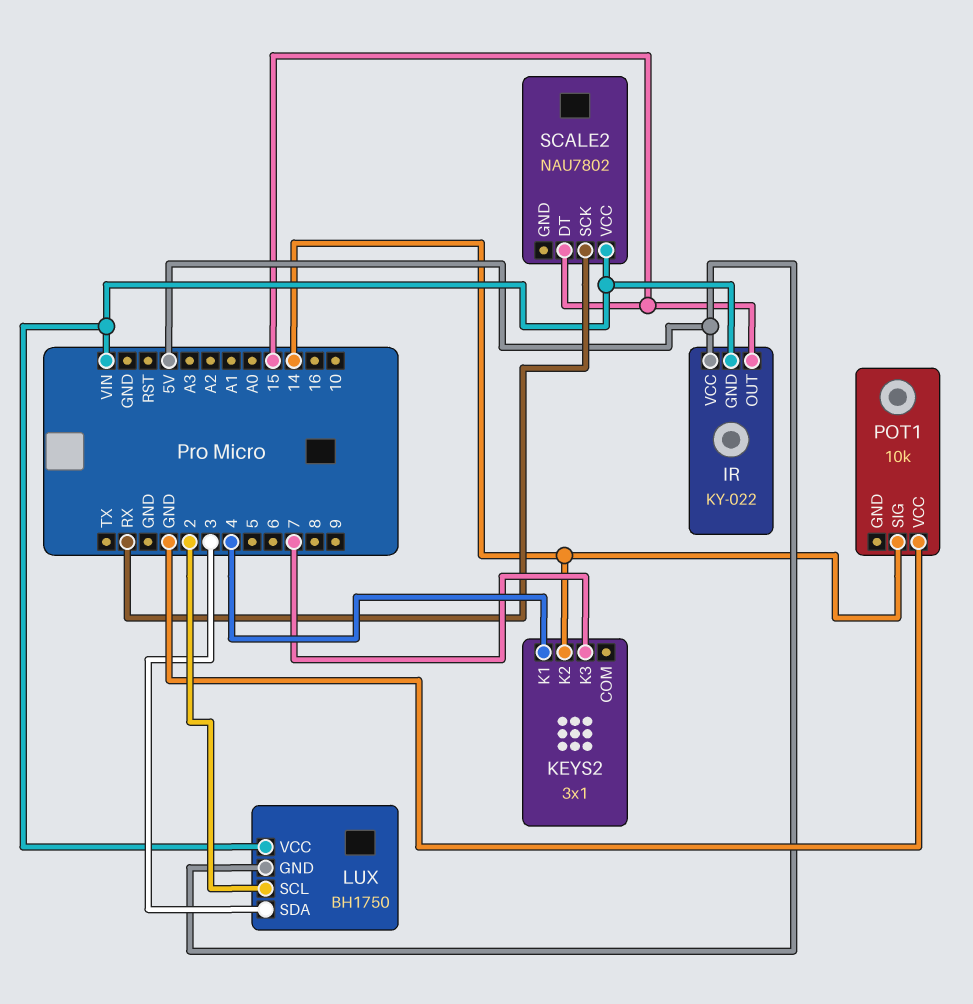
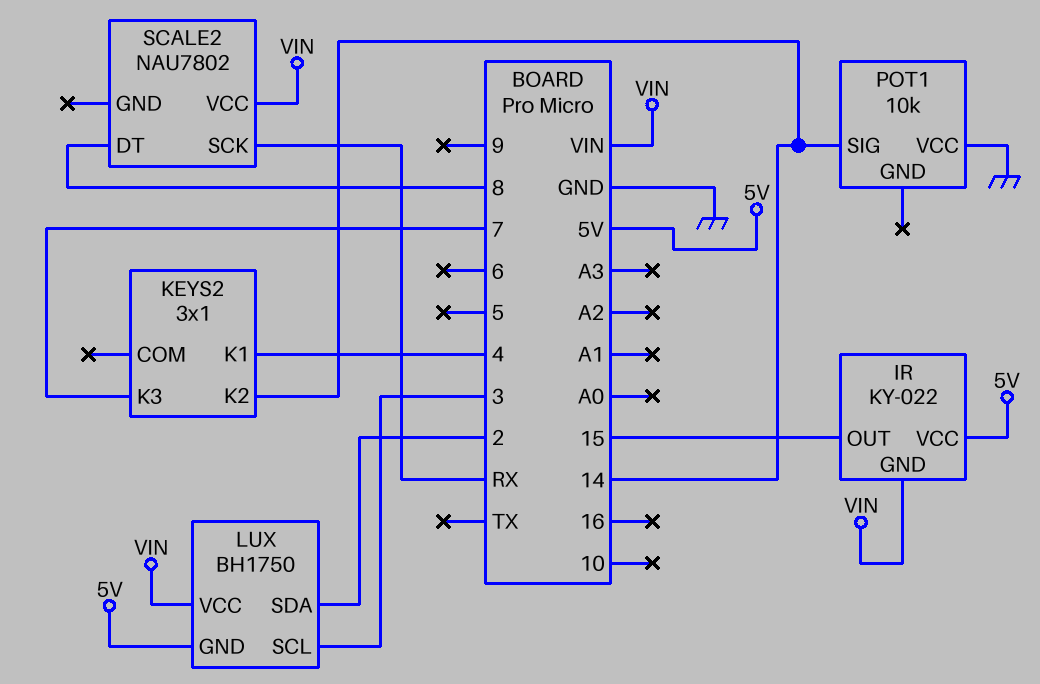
LUX pin SCL: 2 -> 3
LUX pin SDA: 3 -> 2
SCALE2 pin DT: 15 -> 8

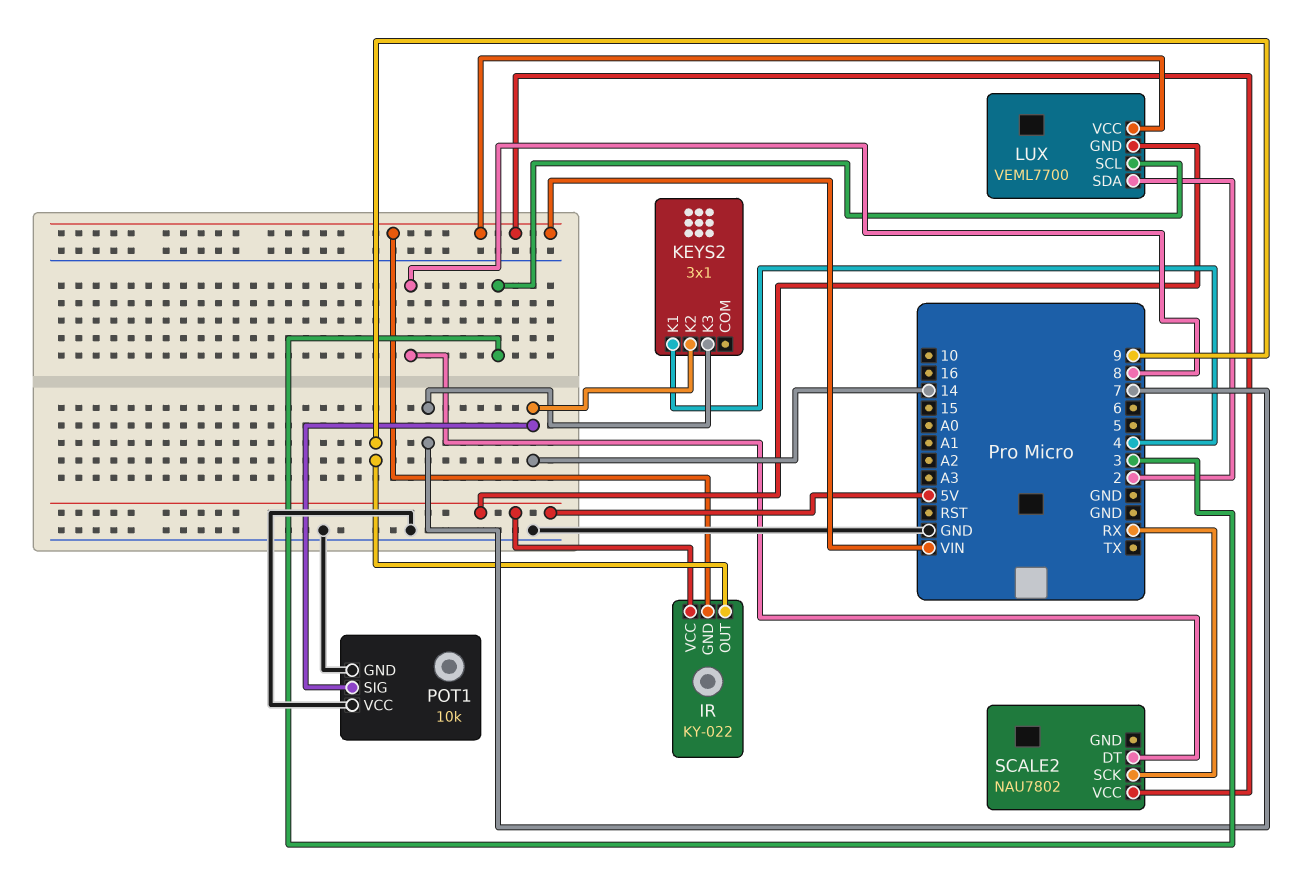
IR pin OUT: 15 -> 9
LUX: BH1750 -> VEML7700
POT1 pin GND: none -> GND

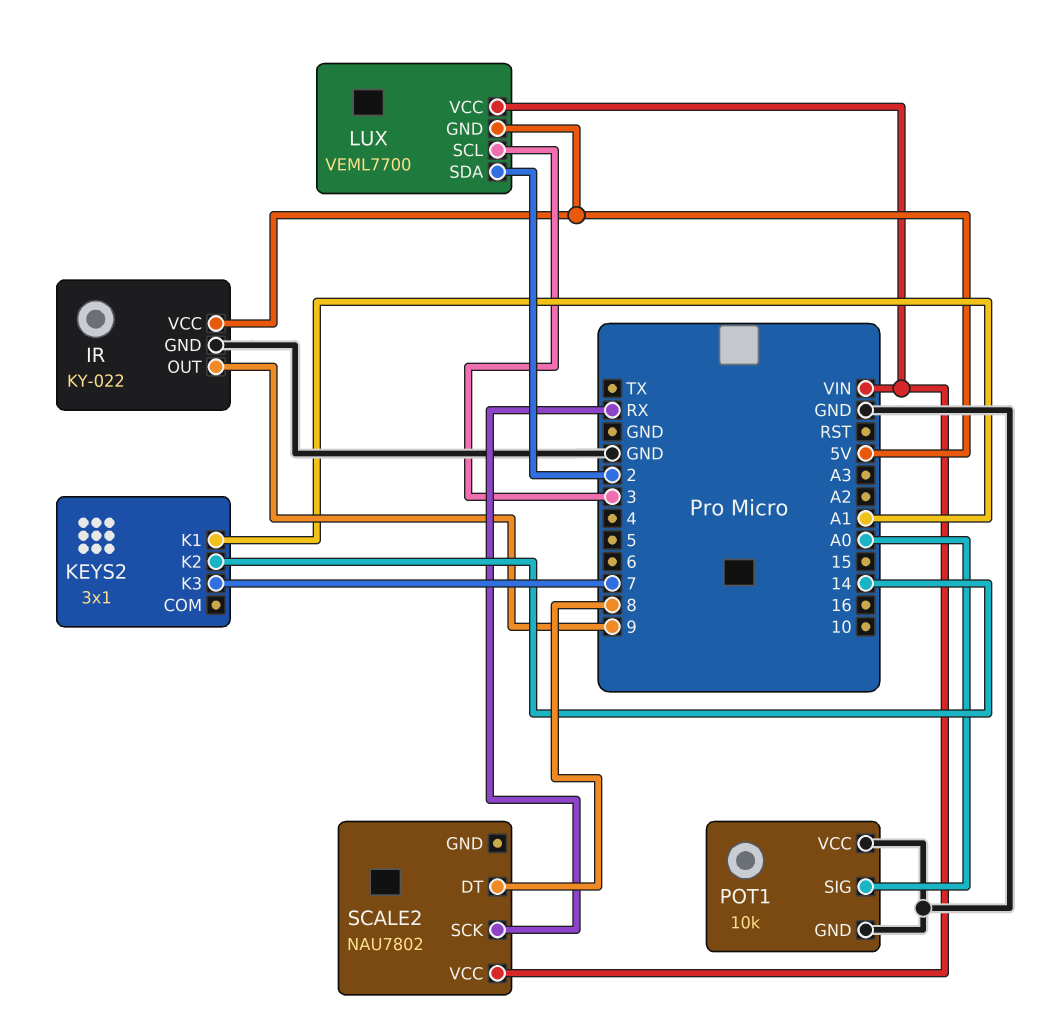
IR pin GND: VIN -> GND
KEYS2 pin K1: 4 -> A1
POT1 pin SIG: 14 -> A0

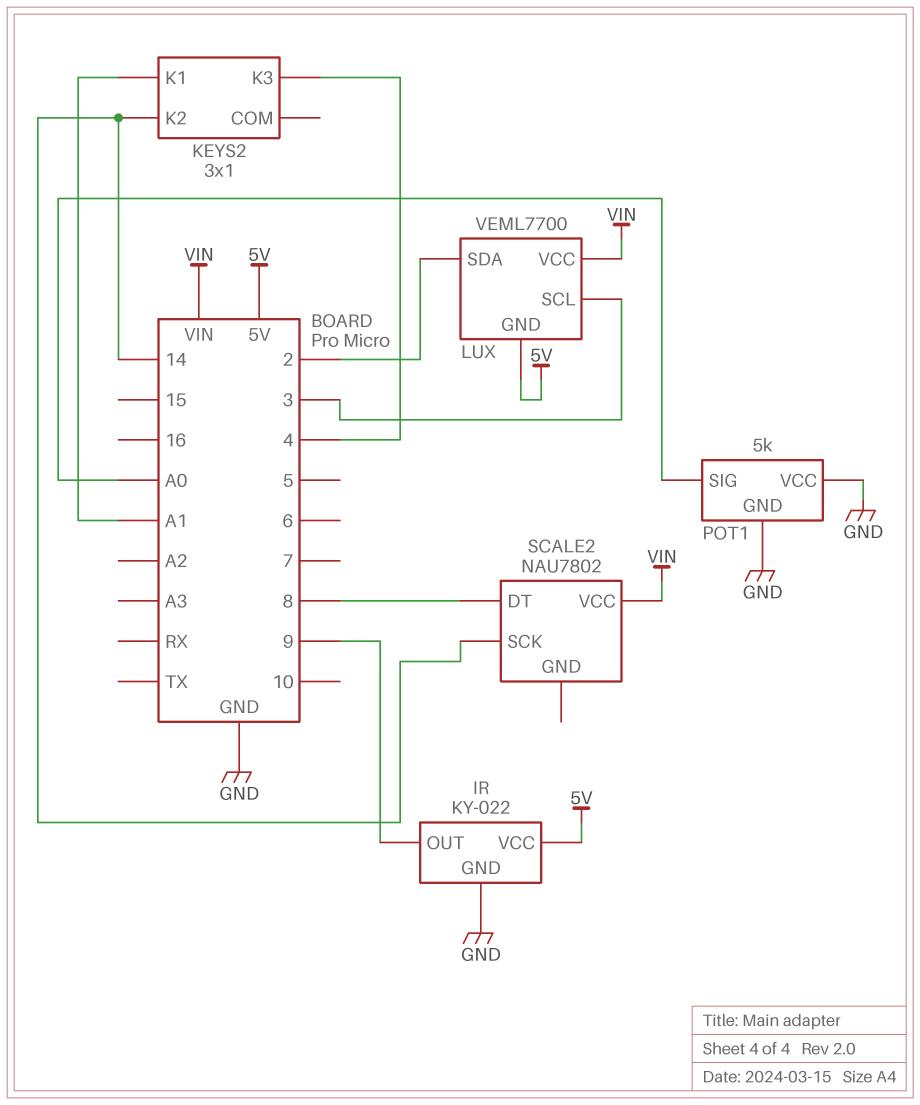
KEYS2 pin K3: 7 -> 4
POT1: 10k -> 5k
SCALE2 pin SCK: RX -> 14

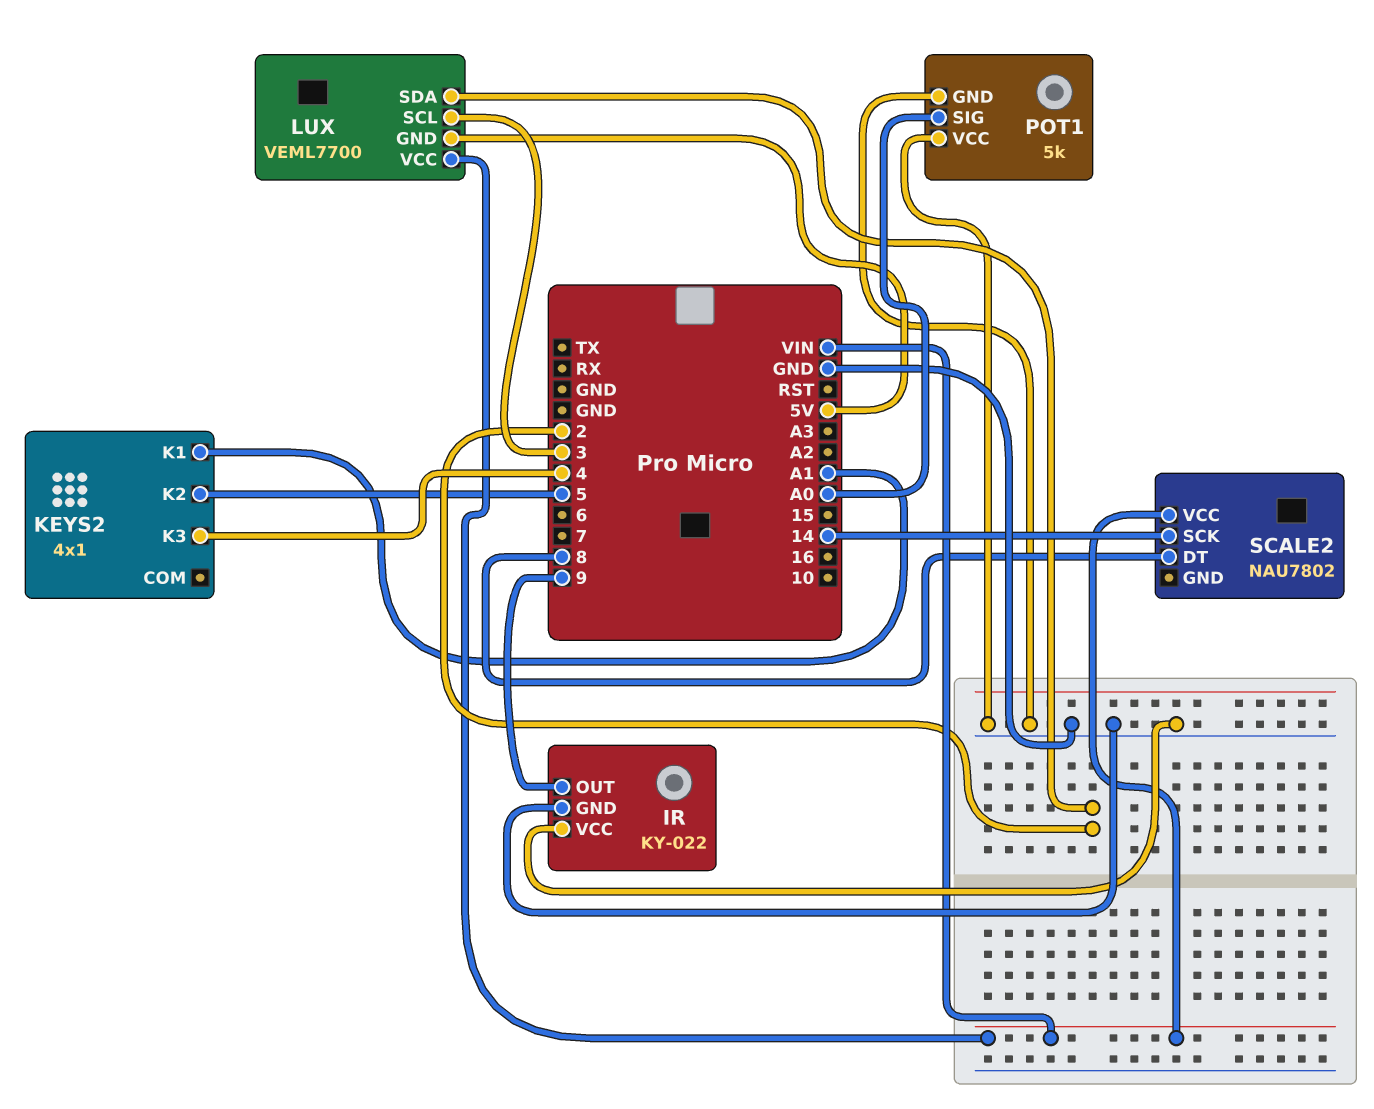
IR pin VCC: 5V -> GND
KEYS2: 3x1 -> 4x1
KEYS2 pin K2: 14 -> 5

